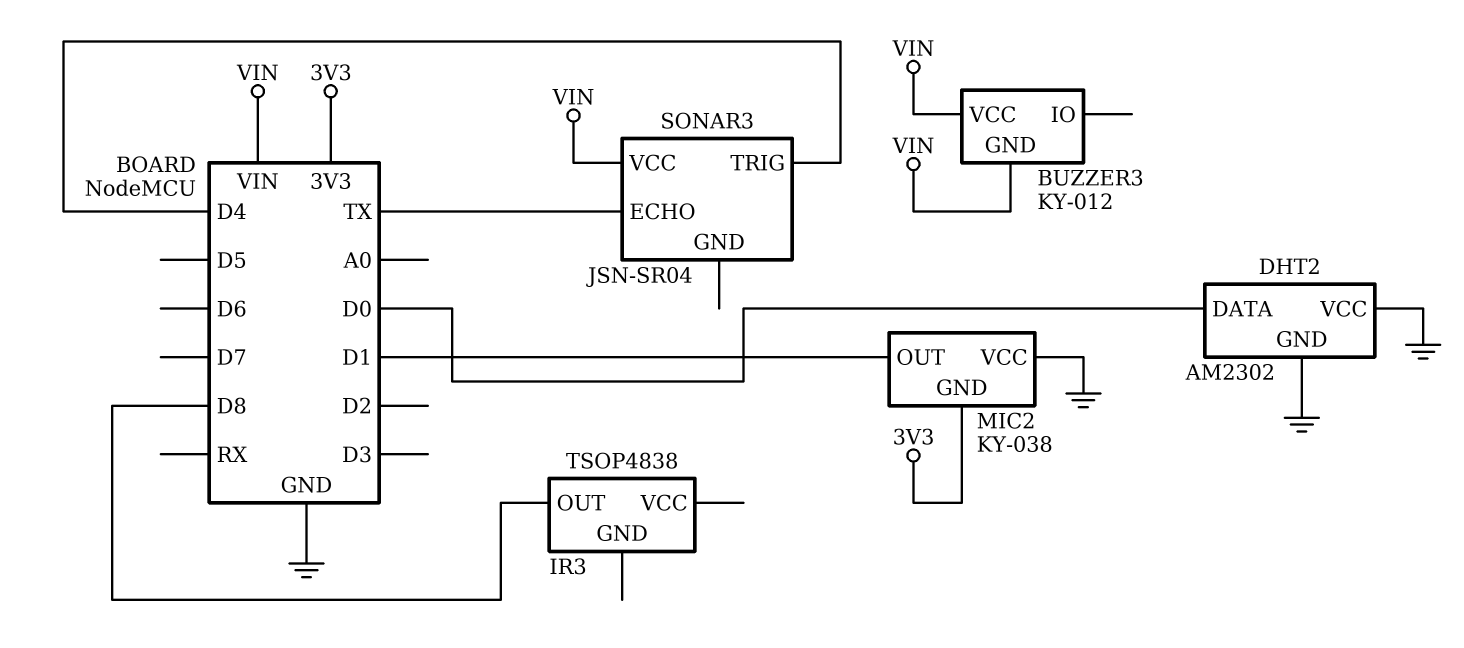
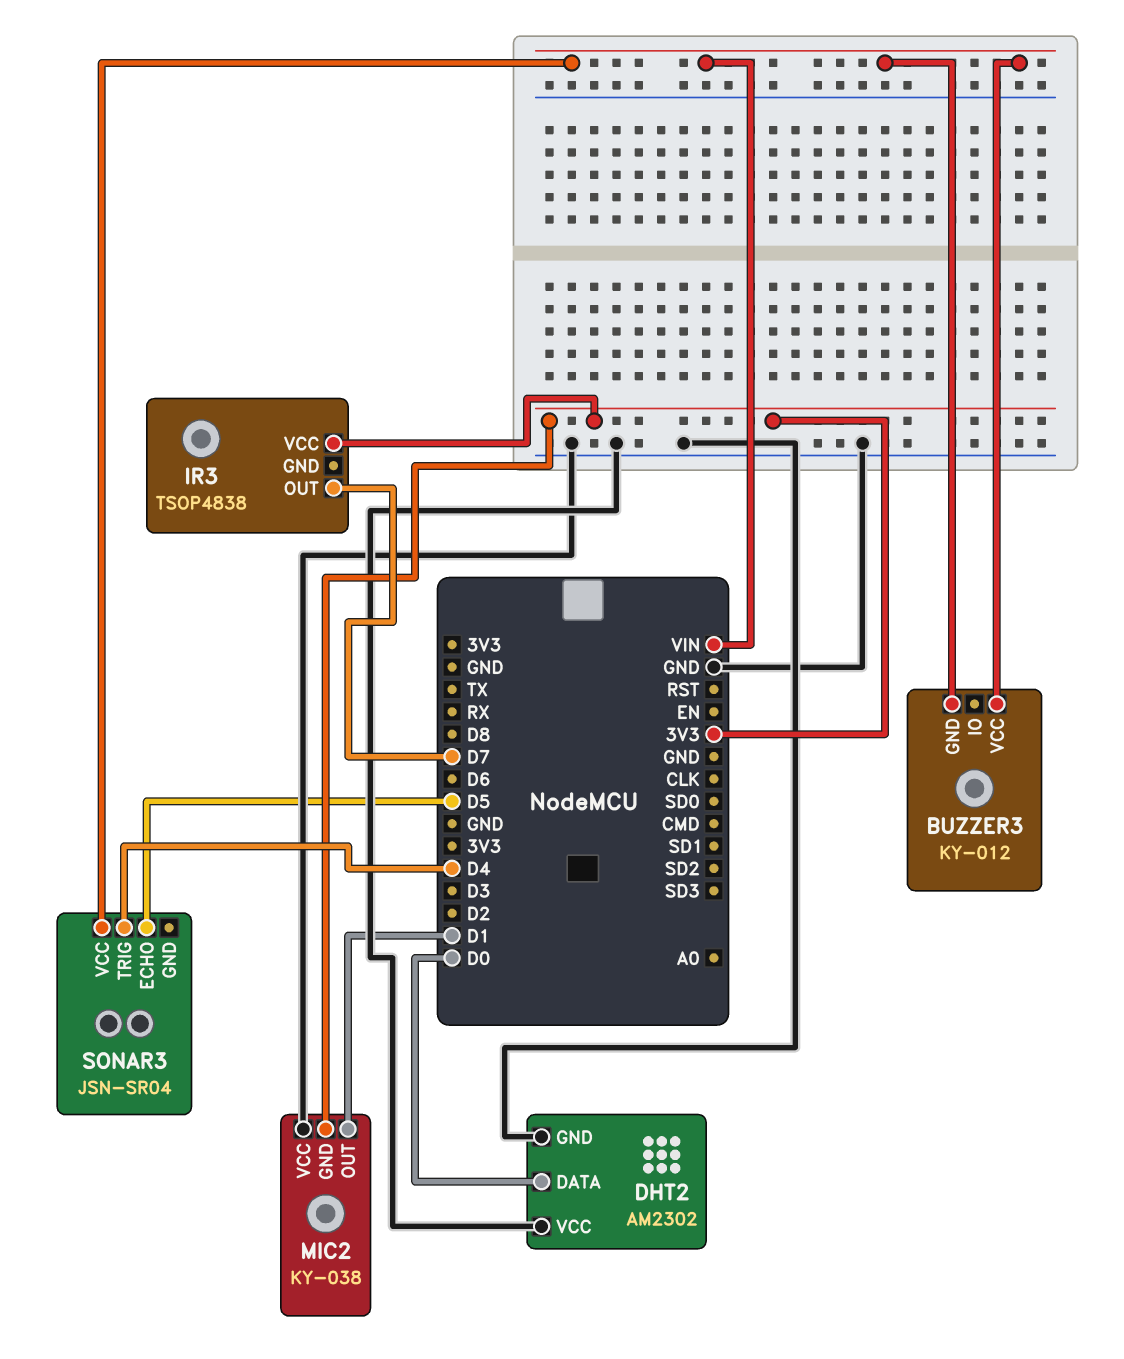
IR3 pin OUT: D8 -> D7
IR3 pin VCC: none -> 3V3
SONAR3 pin ECHO: TX -> D5

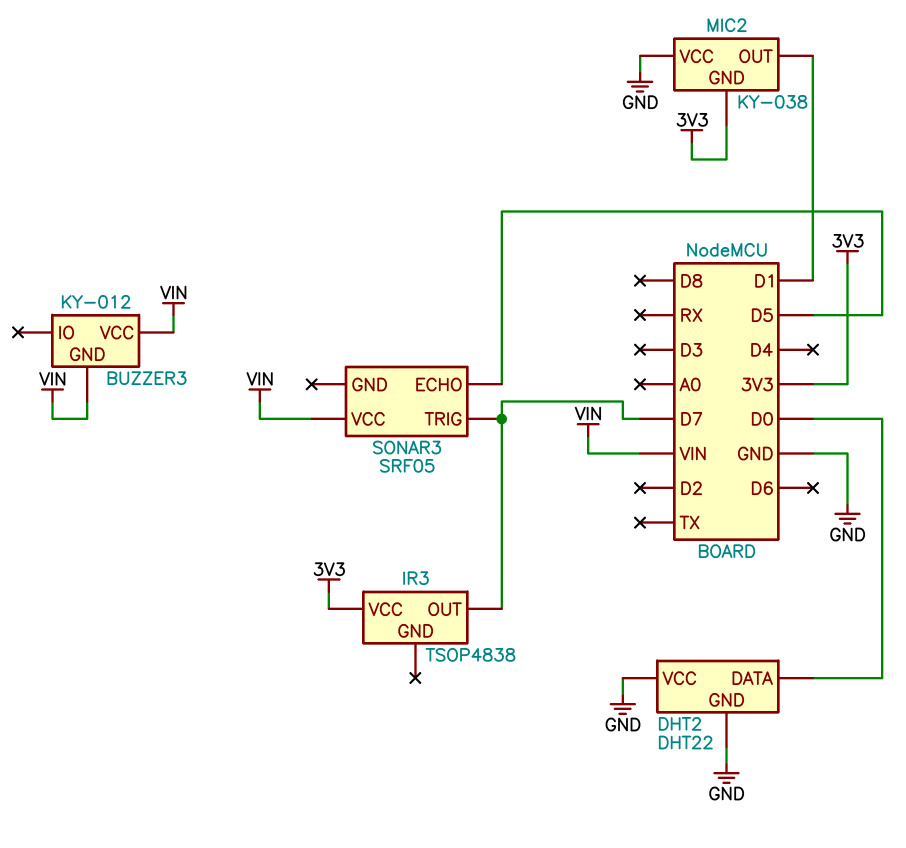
DHT2: AM2302 -> DHT22
SONAR3: JSN-SR04 -> SRF05
SONAR3 pin TRIG: D4 -> D7

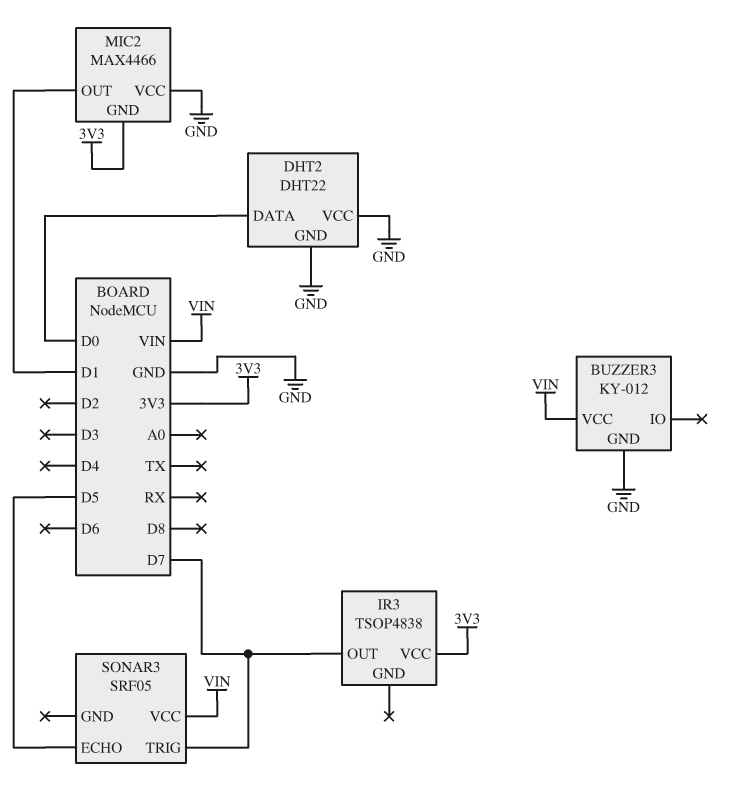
BUZZER3 pin GND: VIN -> GND
MIC2: KY-038 -> MAX4466

